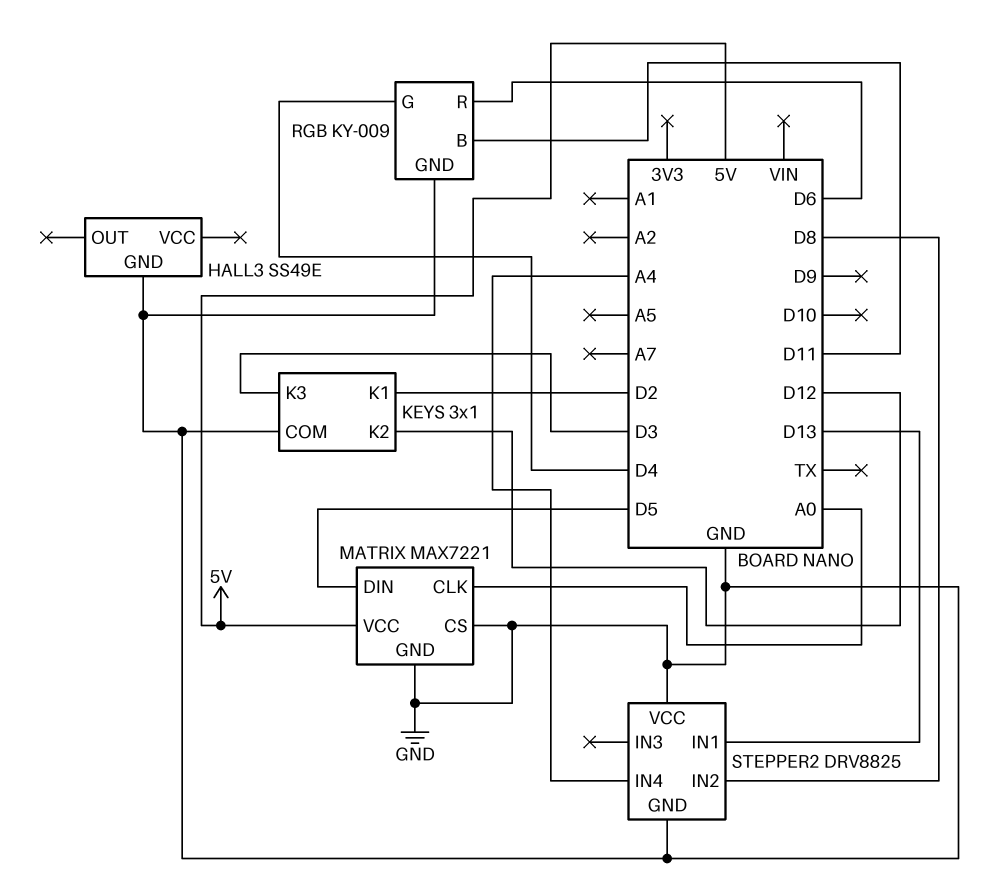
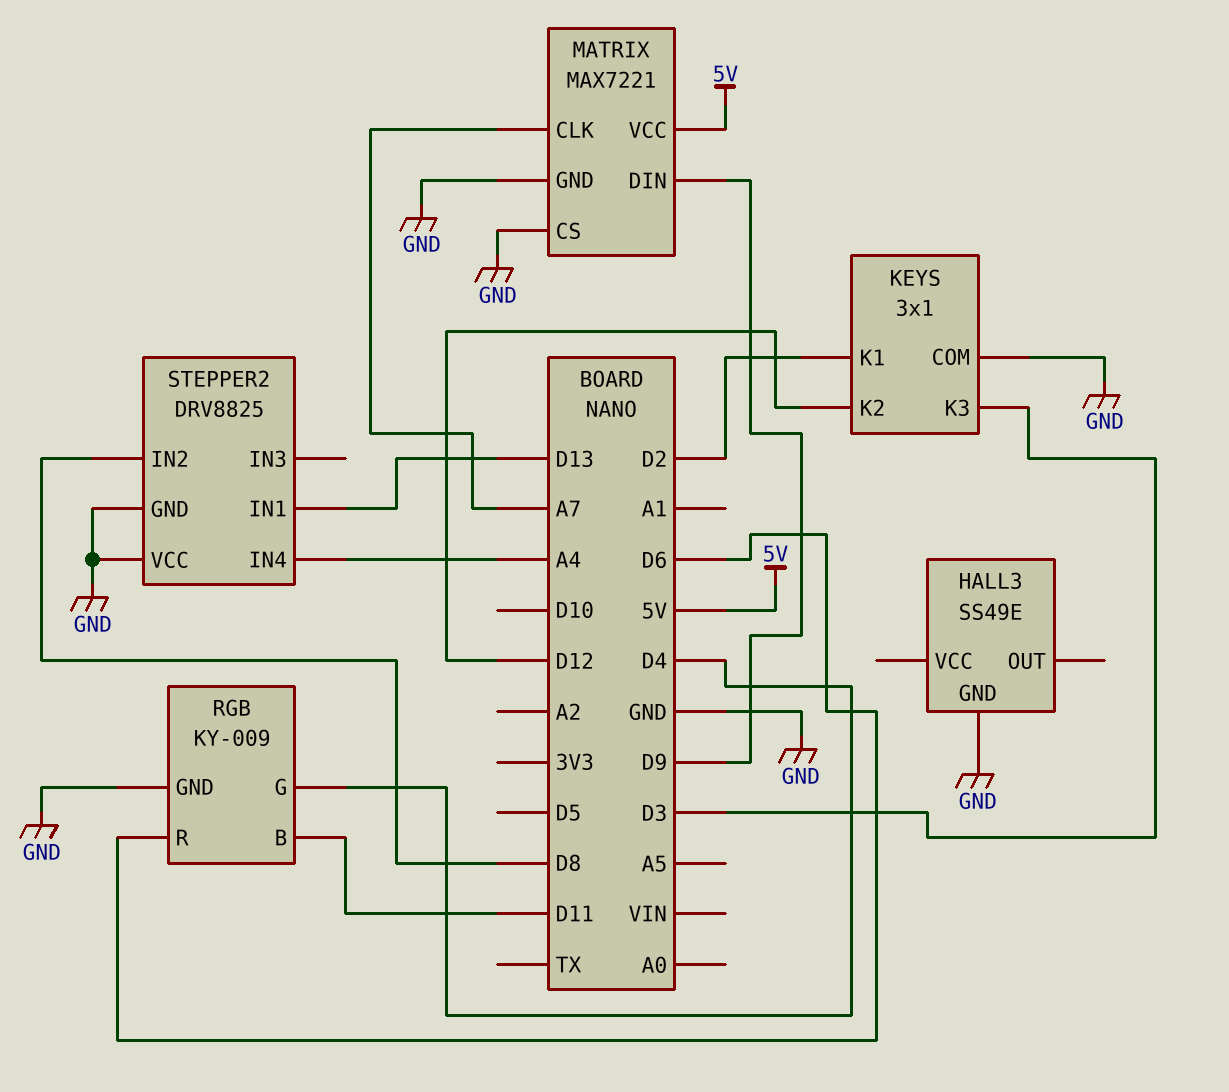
MATRIX pin CLK: A0 -> A7
MATRIX pin DIN: D5 -> D9

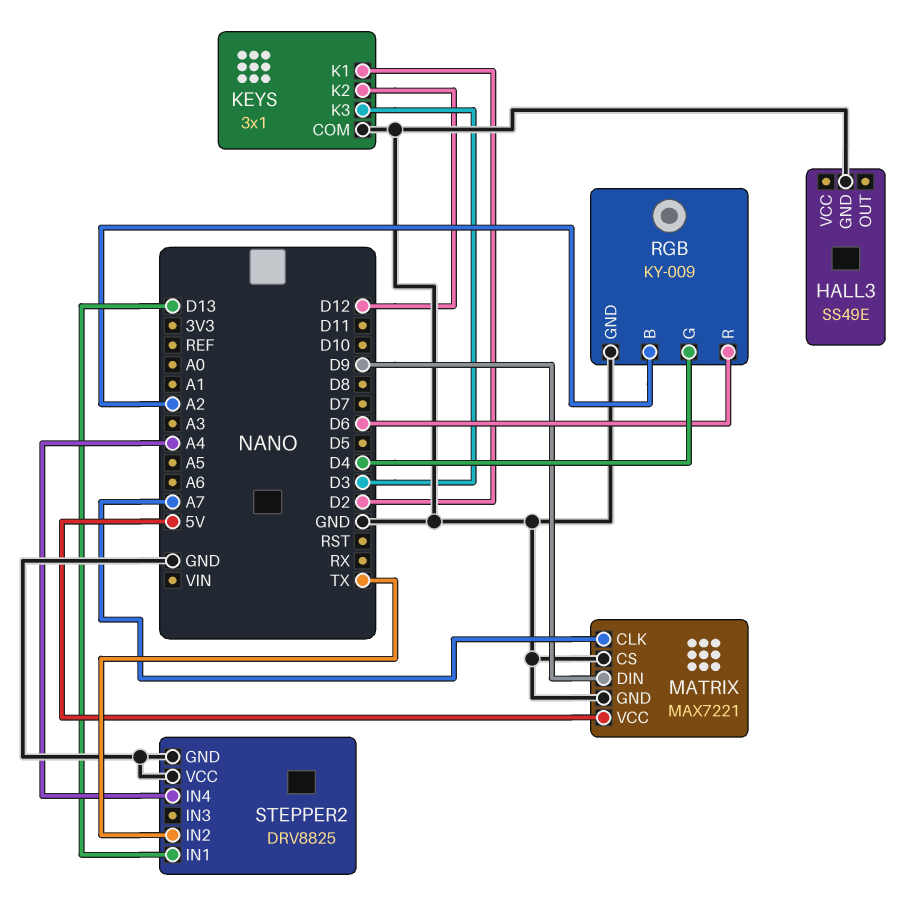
RGB pin B: D11 -> A2
STEPPER2 pin IN2: D8 -> TX

